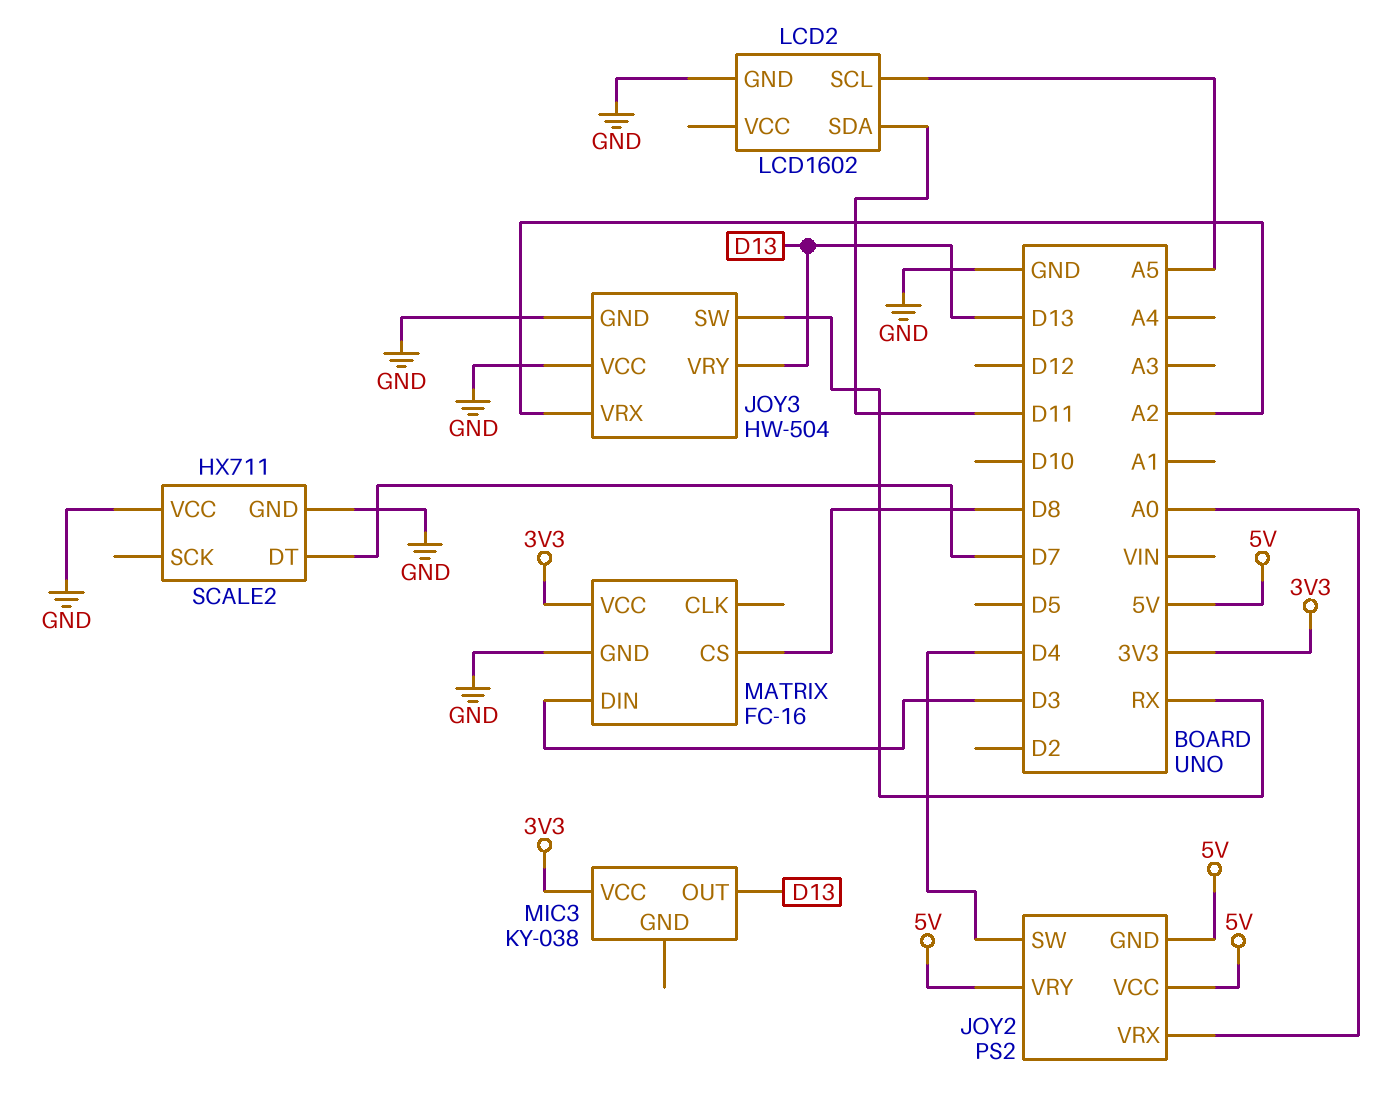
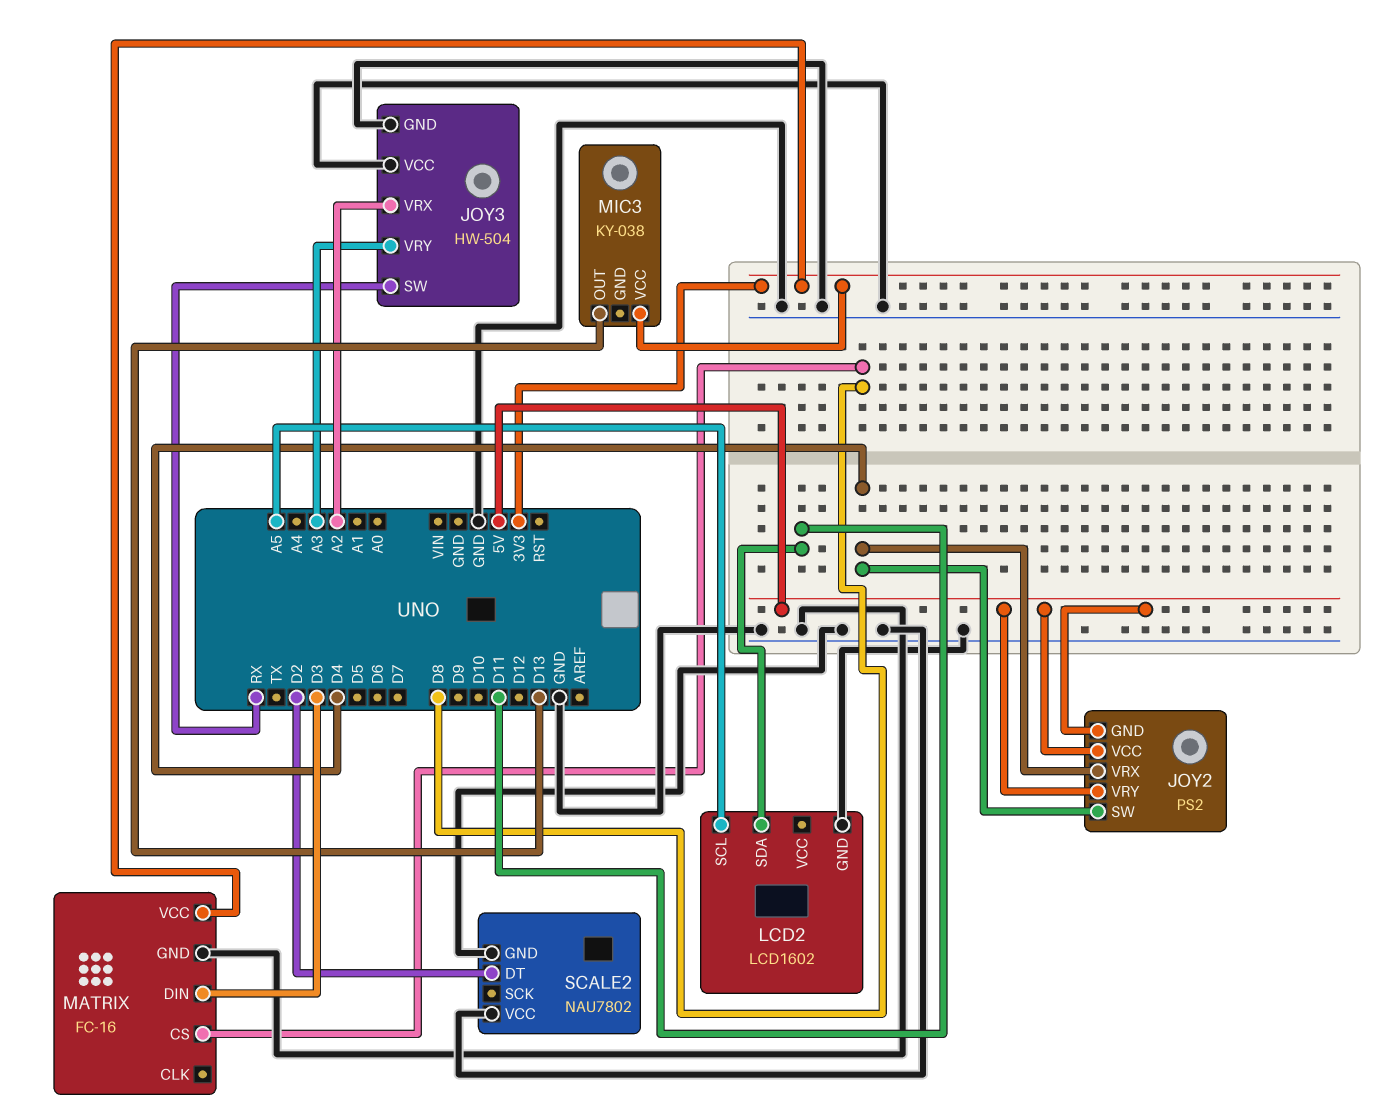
JOY2 pin VRX: A0 -> D4
JOY3 pin VRY: D13 -> A3
SCALE2: HX711 -> NAU7802
SCALE2 pin DT: D7 -> D2

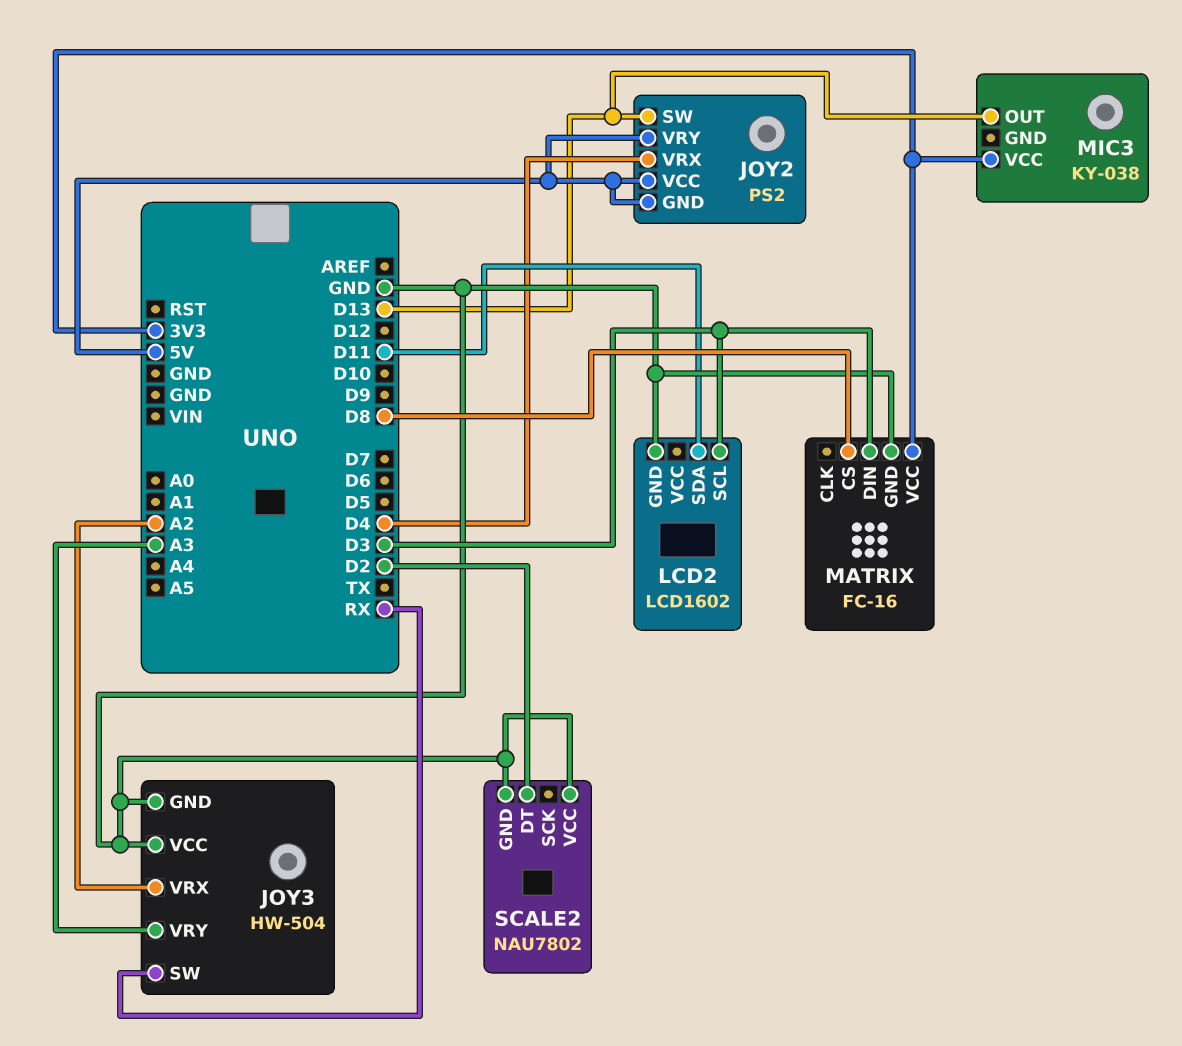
JOY2 pin SW: D4 -> D13
LCD2 pin SCL: A5 -> D3

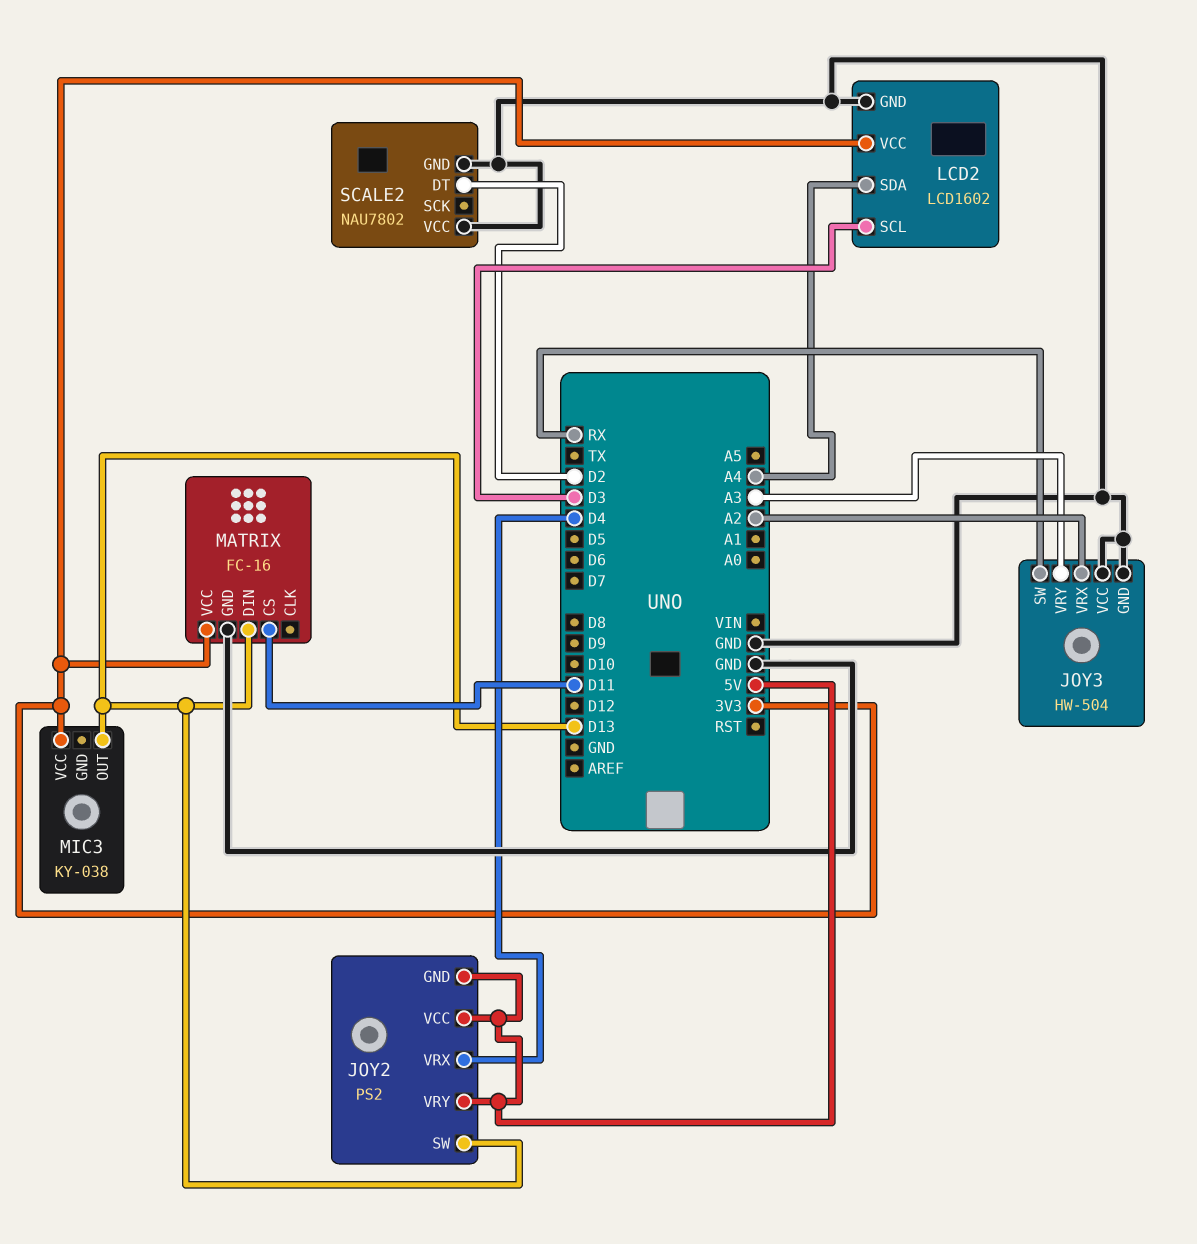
LCD2 pin SDA: D11 -> A4
LCD2 pin VCC: none -> 3V3
MATRIX pin CS: D8 -> D11
MATRIX pin DIN: D3 -> D13

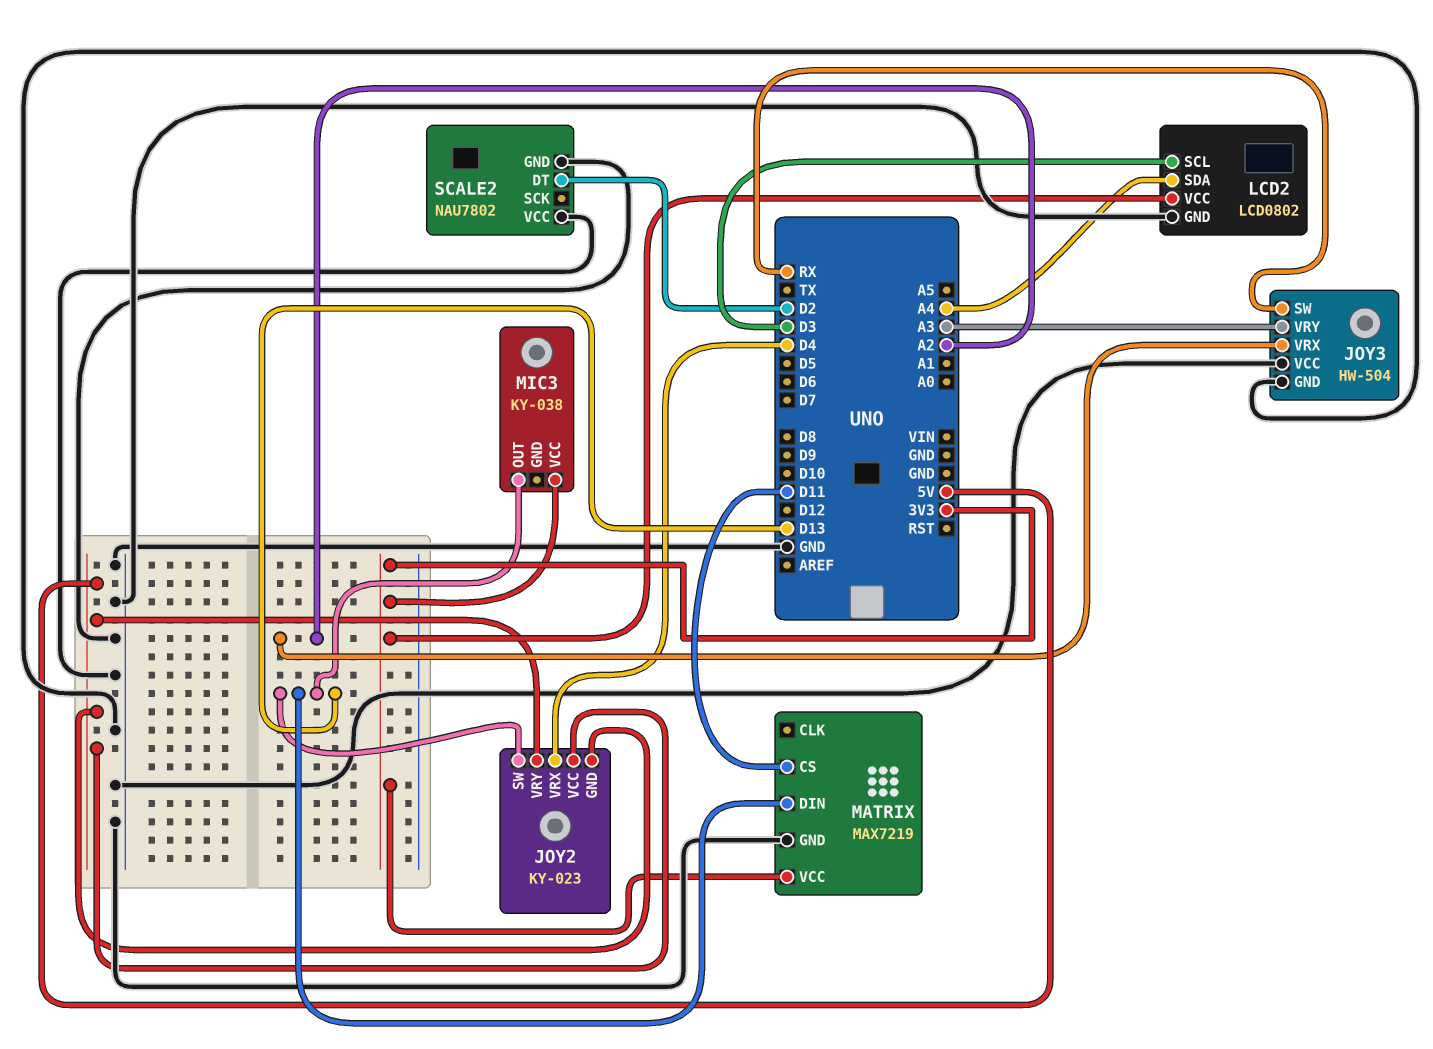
JOY2: PS2 -> KY-023
LCD2: LCD1602 -> LCD0802
MATRIX: FC-16 -> MAX7219

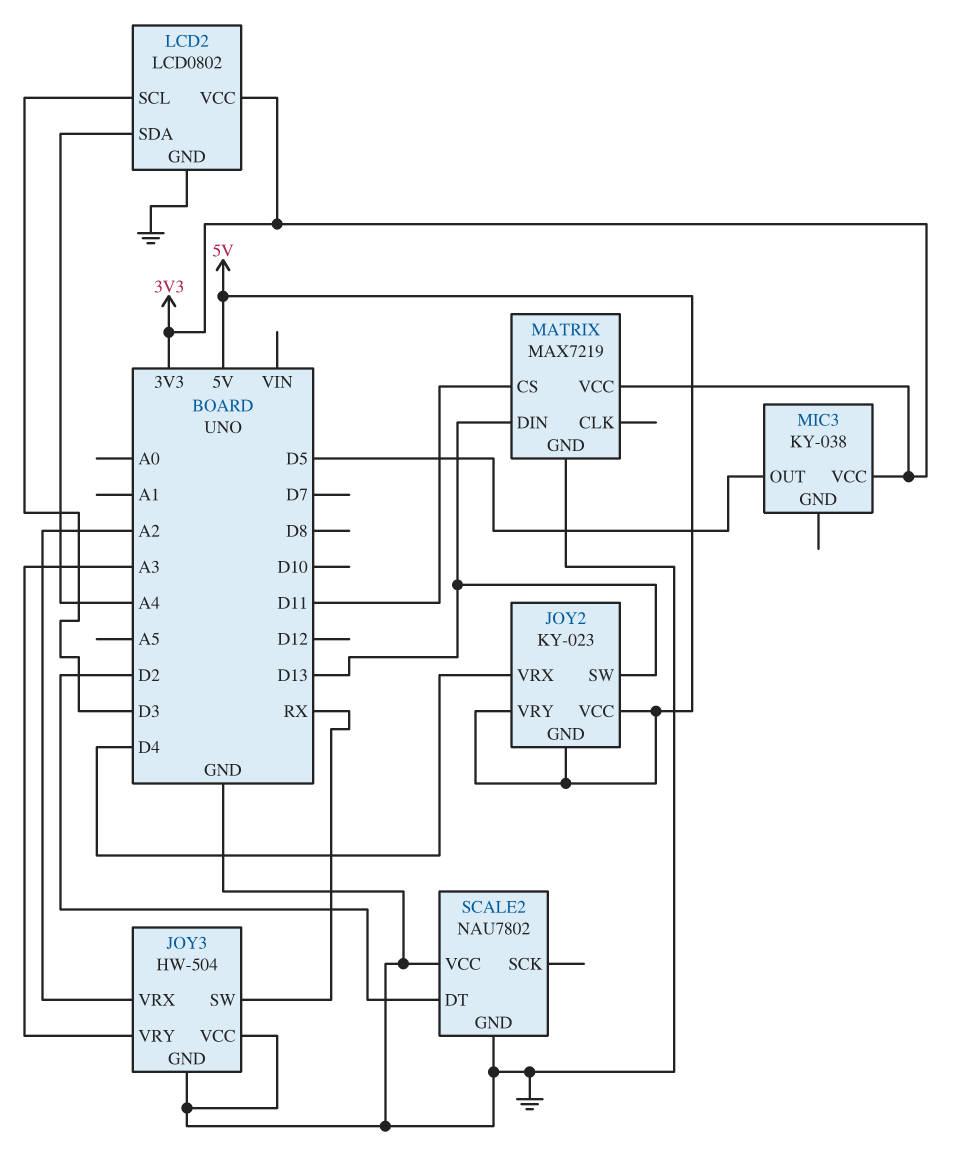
MIC3 pin OUT: D13 -> D5

